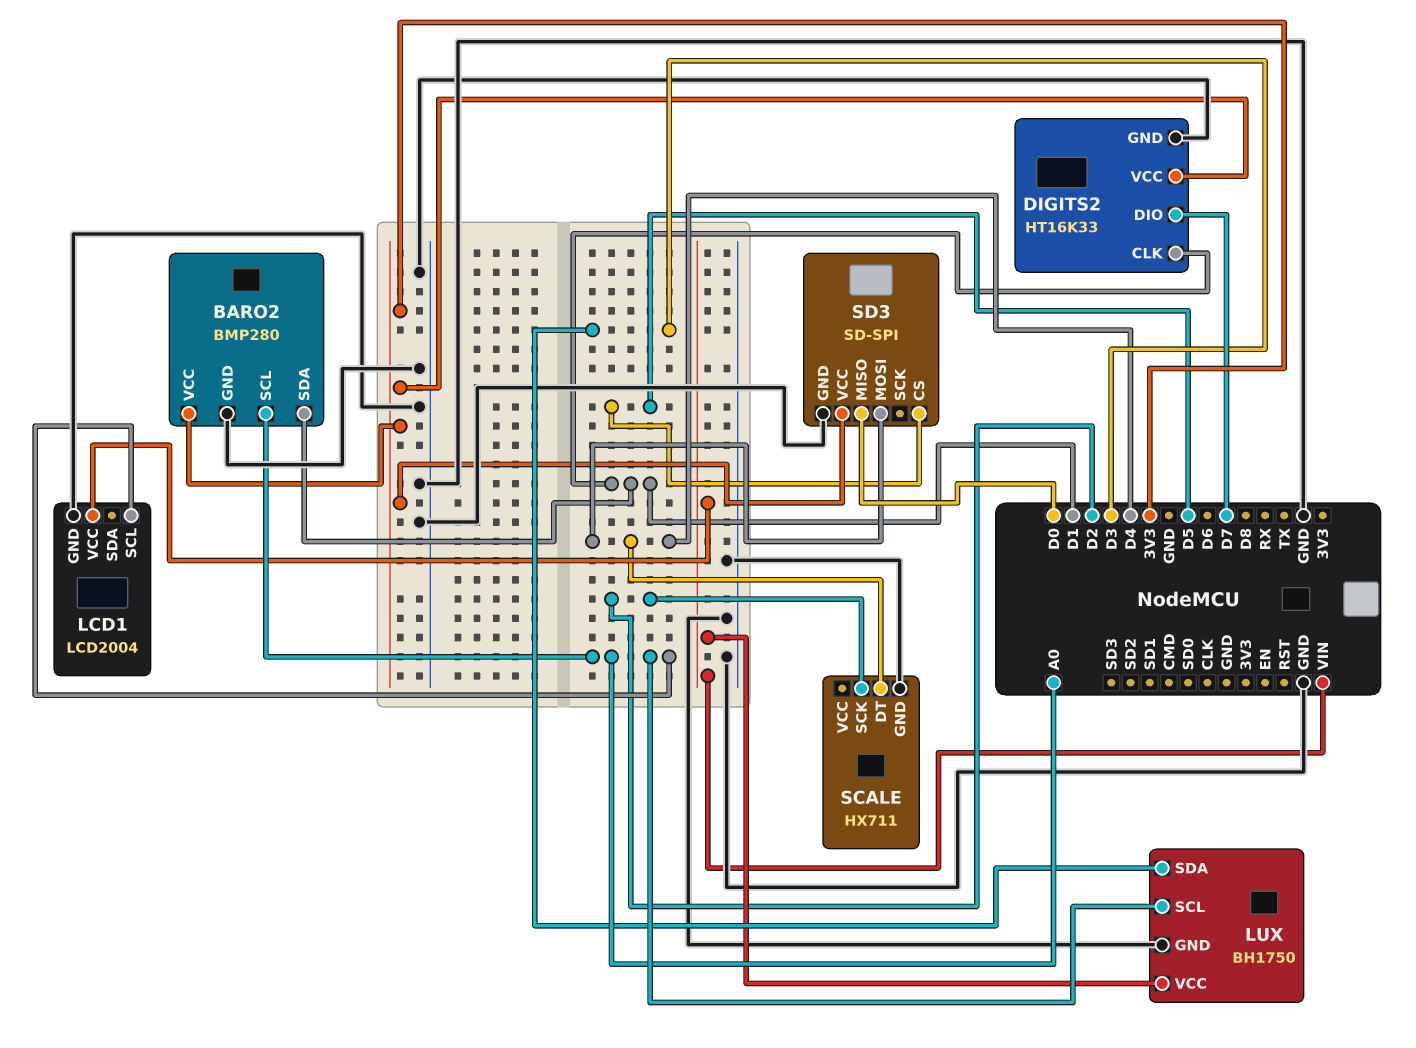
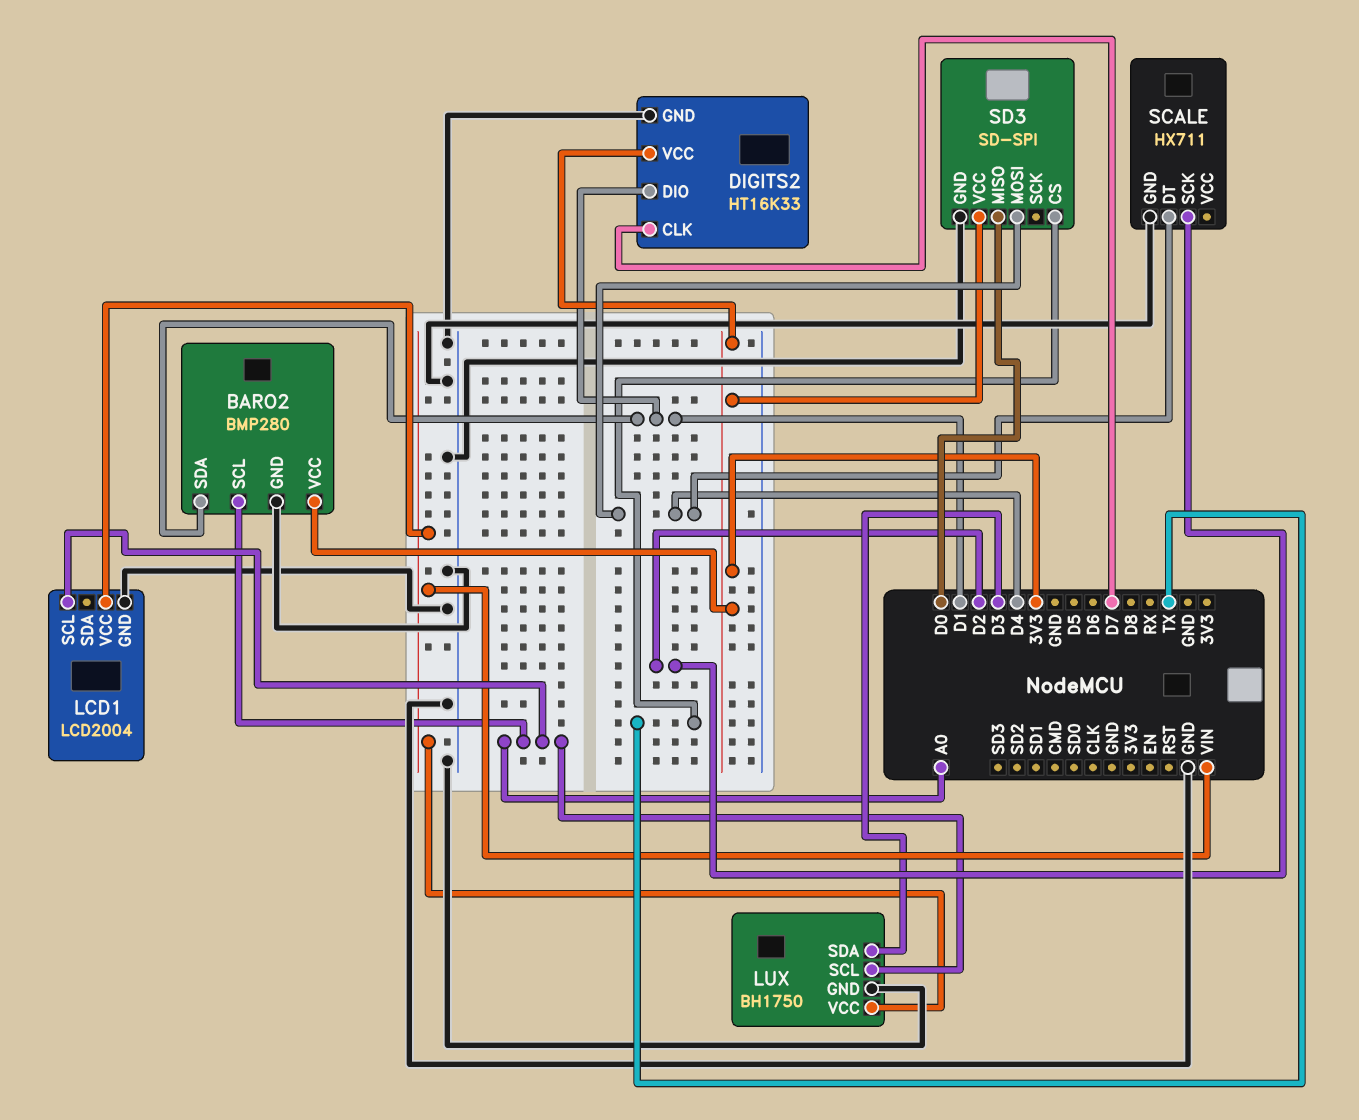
DIGITS2 pin CLK: D1 -> D7
DIGITS2 pin DIO: D7 -> D1
SD3 pin CS: D5 -> TX

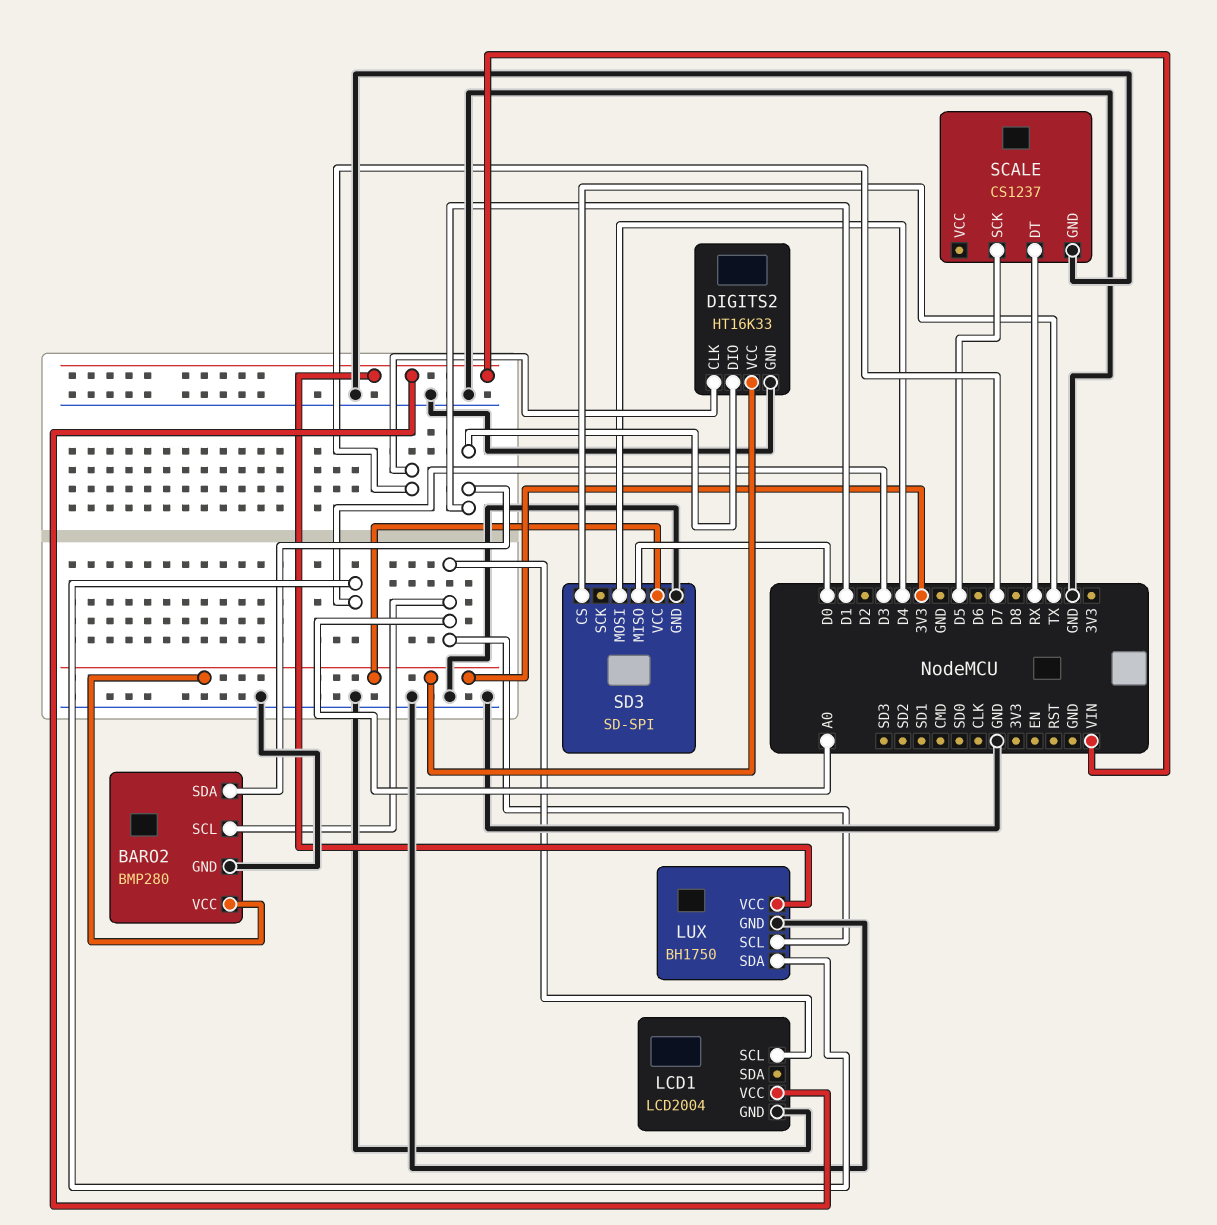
SCALE: HX711 -> CS1237
SCALE pin DT: D4 -> RX
SCALE pin SCK: D2 -> D5

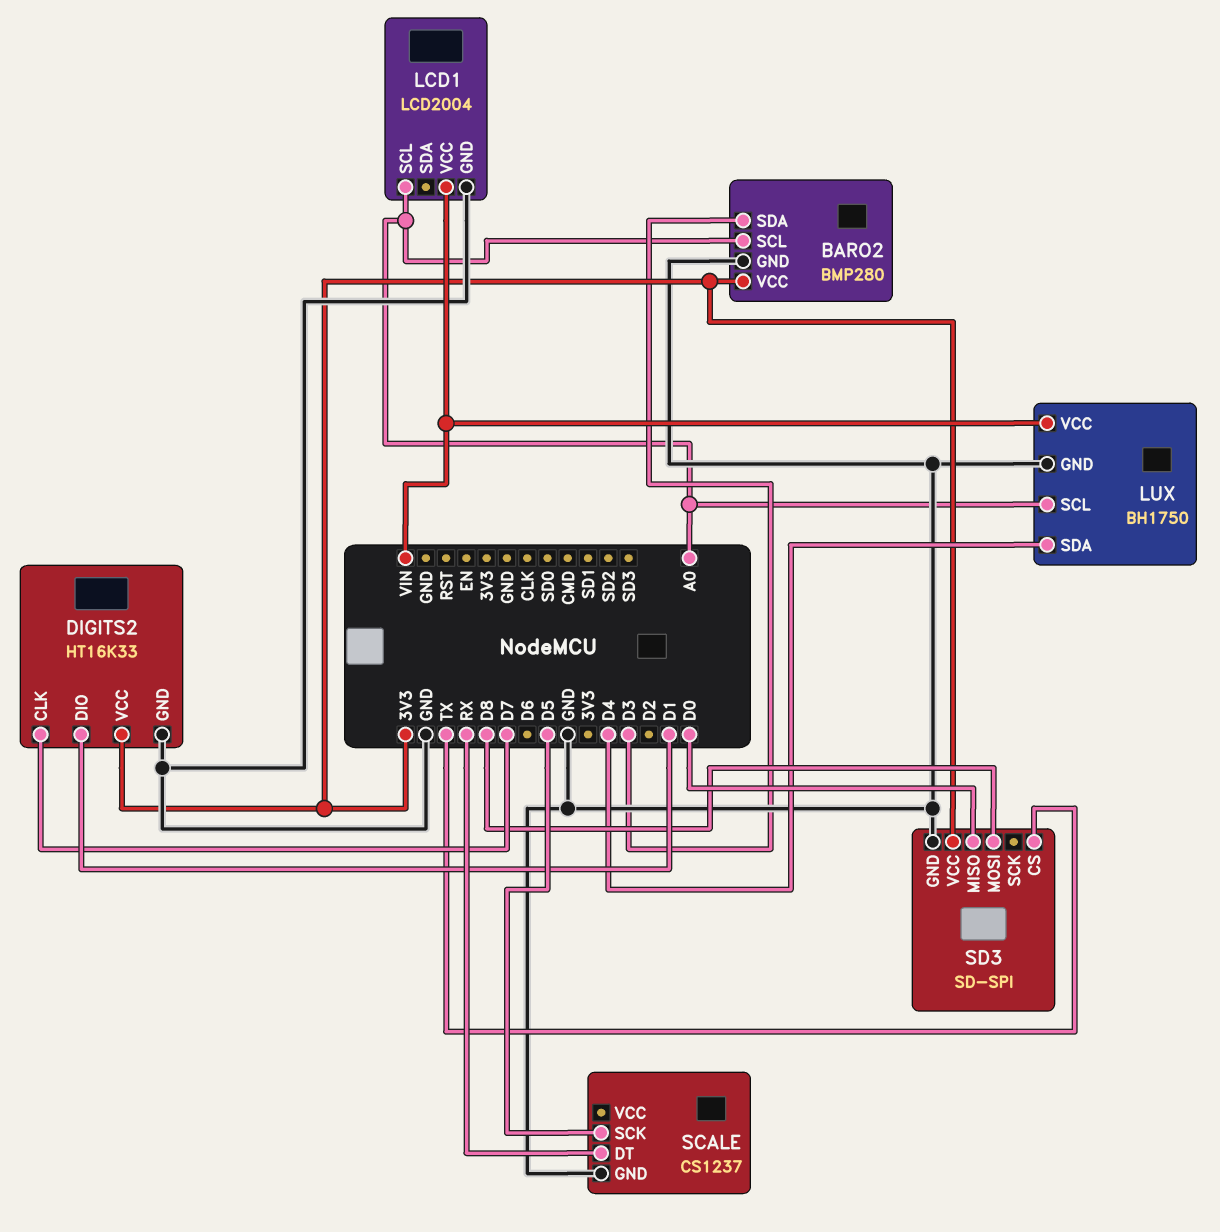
BARO2 pin SDA: D1 -> D3
LUX pin SDA: D3 -> D4
SD3 pin MOSI: D4 -> D8

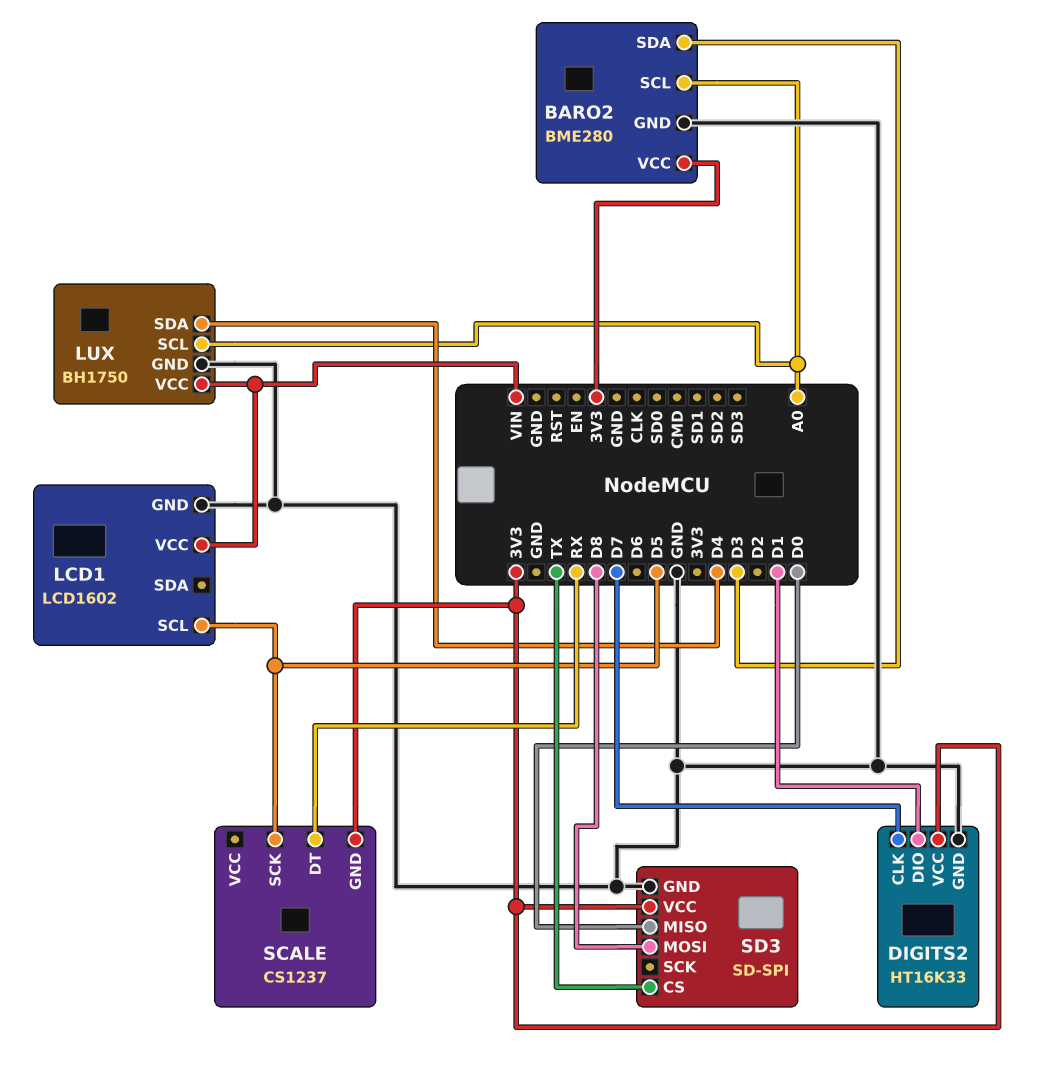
BARO2: BMP280 -> BME280
LCD1: LCD2004 -> LCD1602
LCD1 pin SCL: A0 -> D5
SCALE pin GND: GND -> 3V3

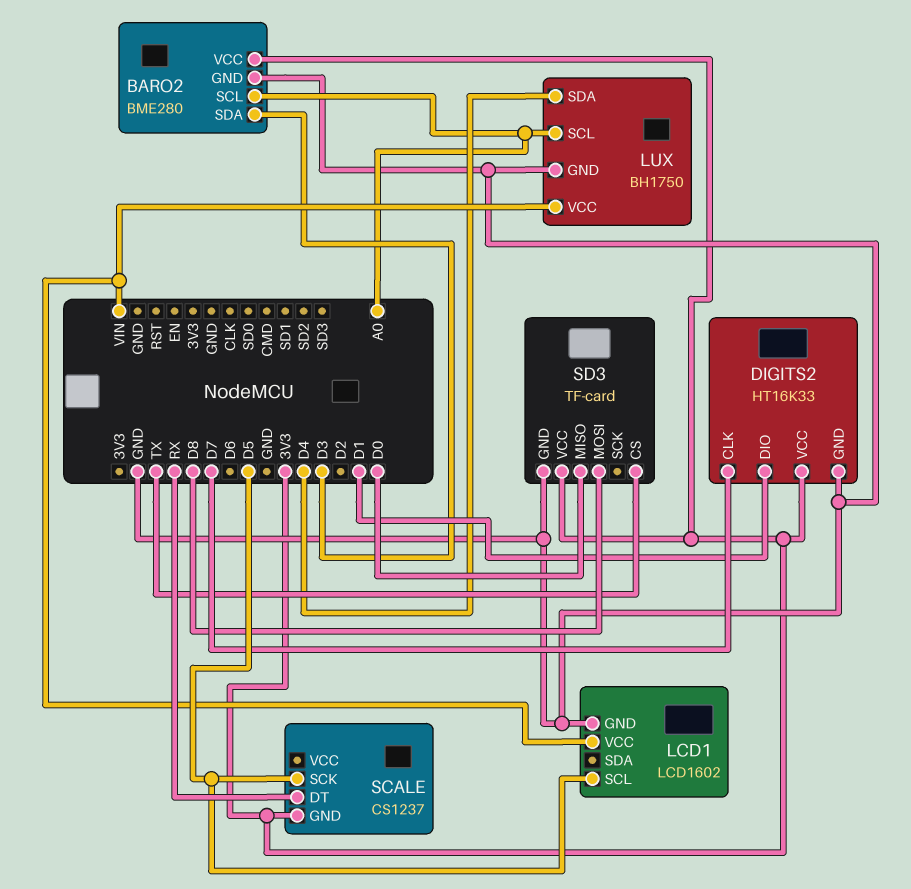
SD3: SD-SPI -> TF-card

